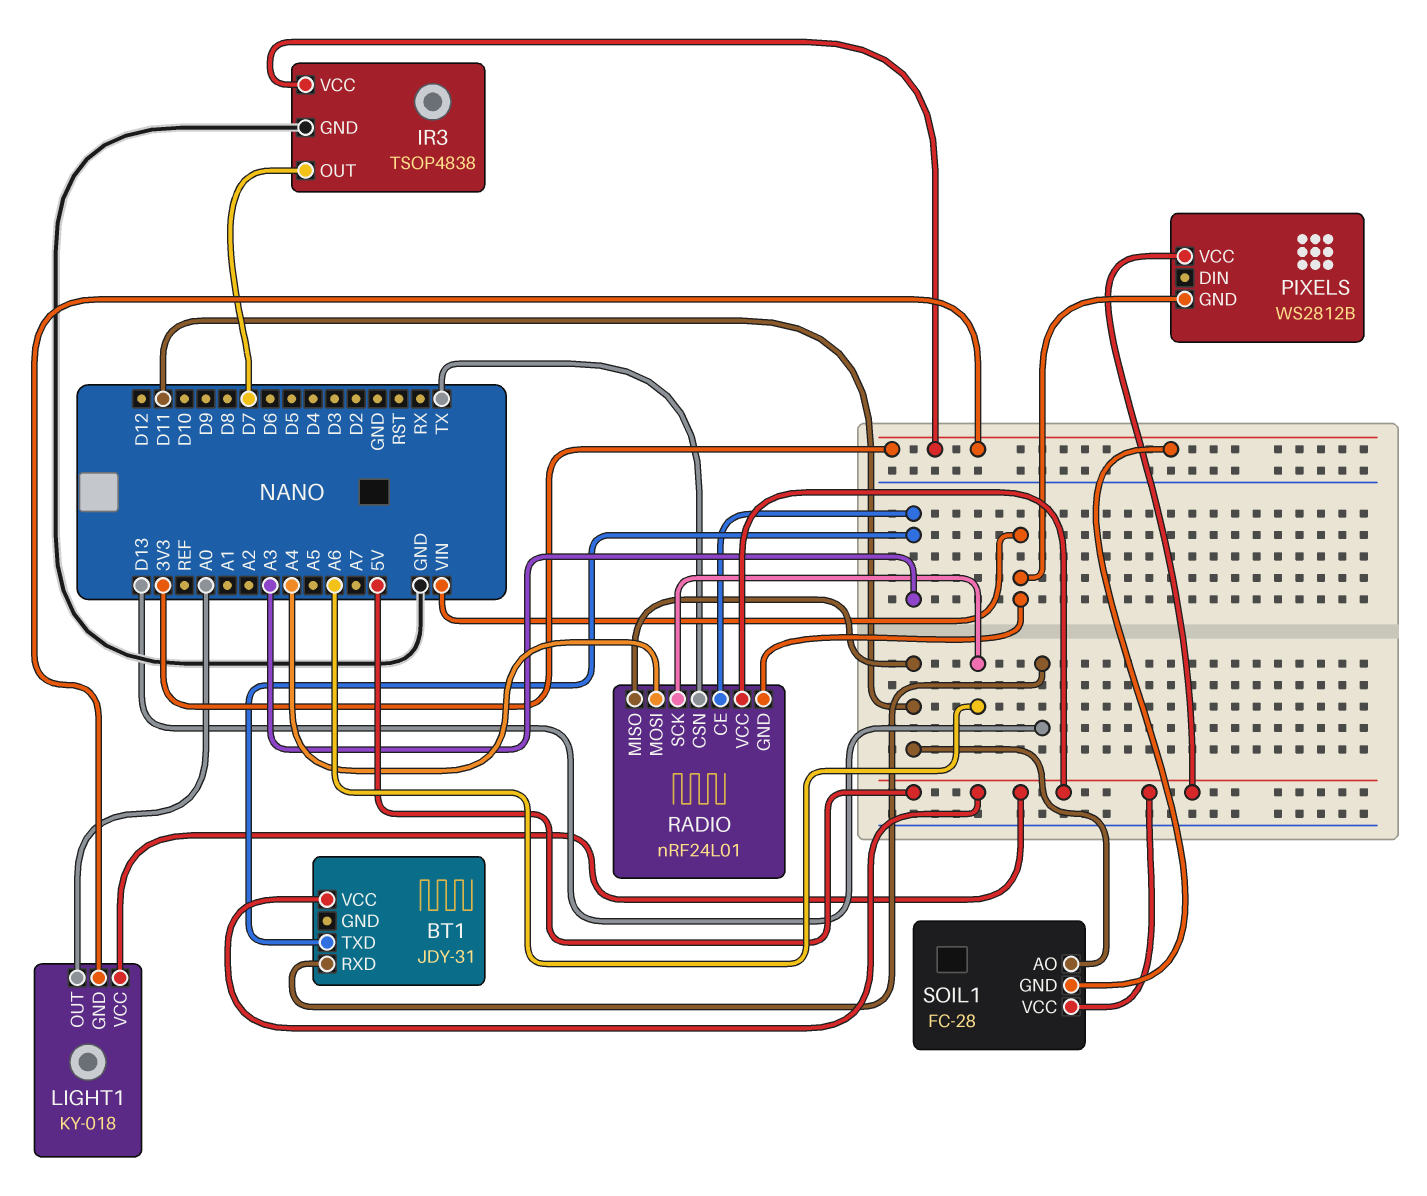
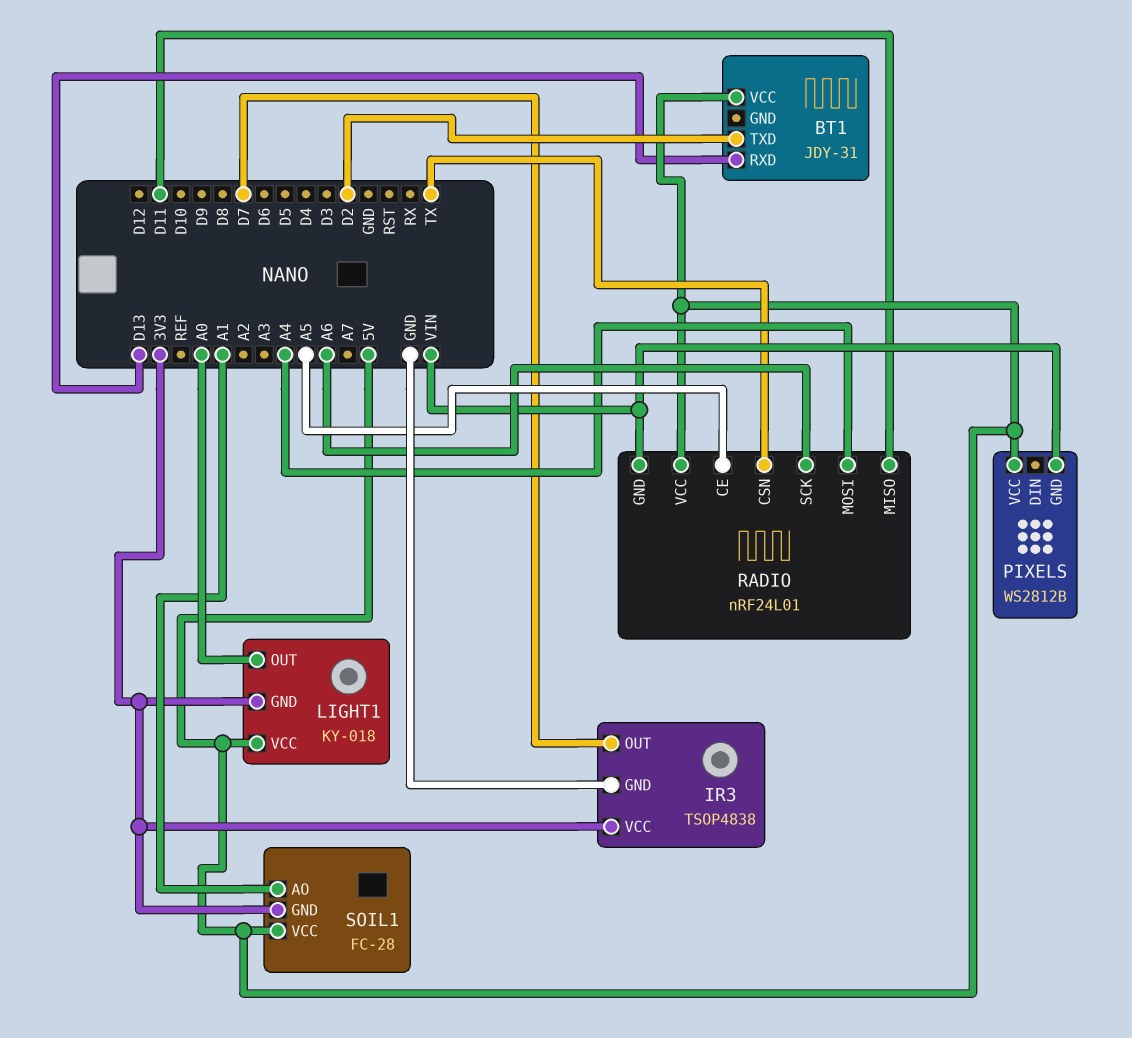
BT1 pin TXD: A3 -> D2
RADIO pin CE: A3 -> A5
SOIL1 pin AO: D11 -> A1

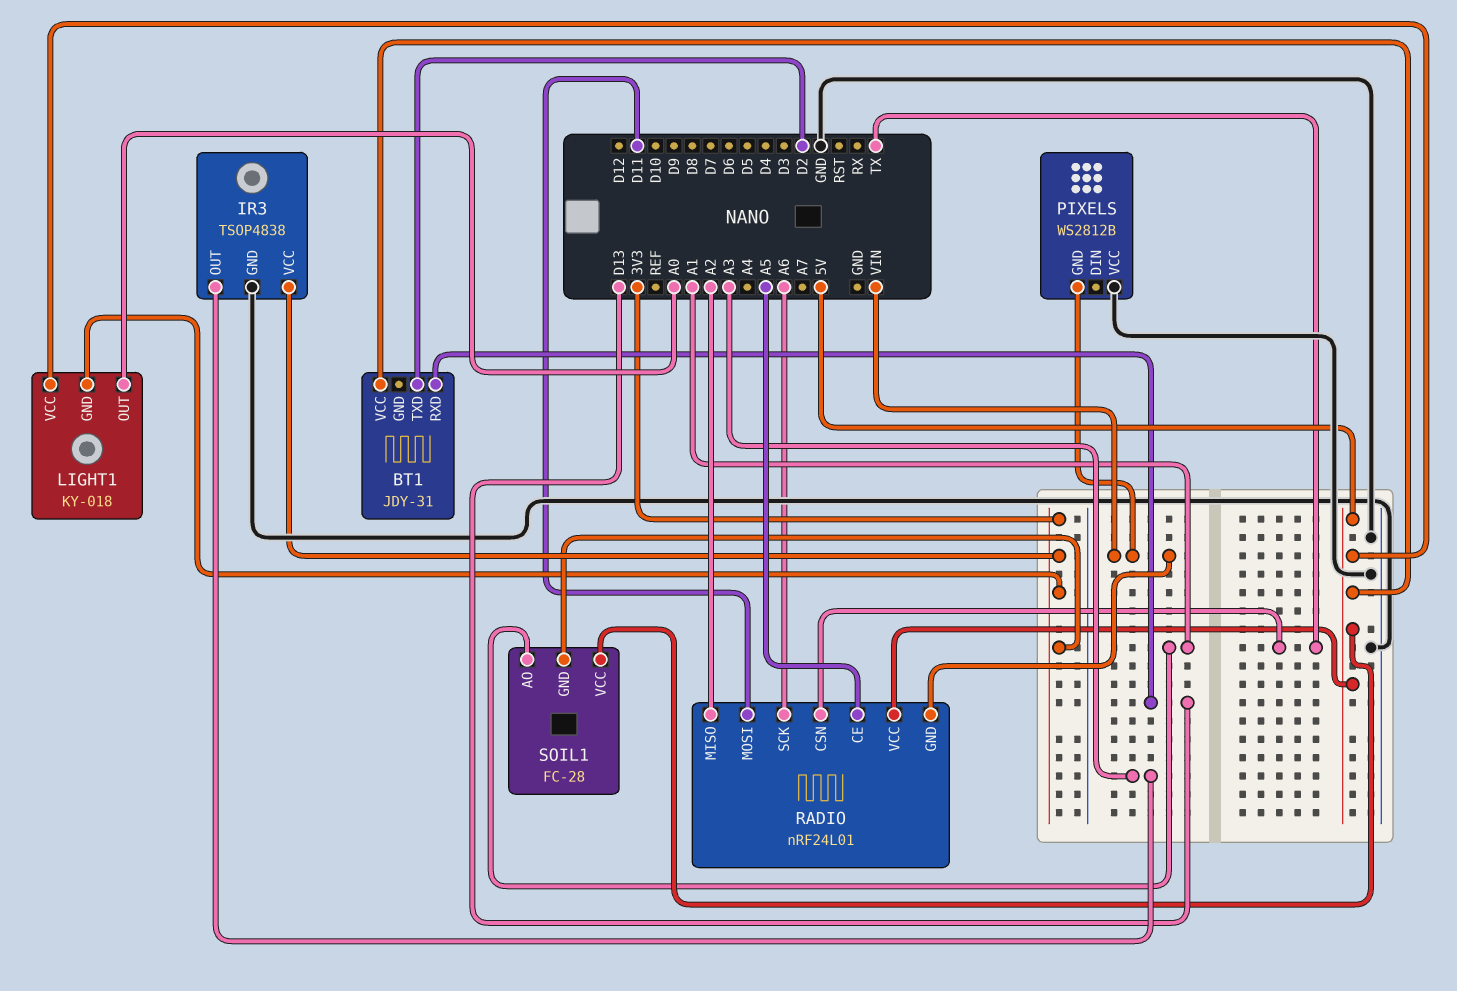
IR3 pin OUT: D7 -> A3
PIXELS pin VCC: 5V -> GND
RADIO pin MISO: D11 -> A2
RADIO pin MOSI: A4 -> D11

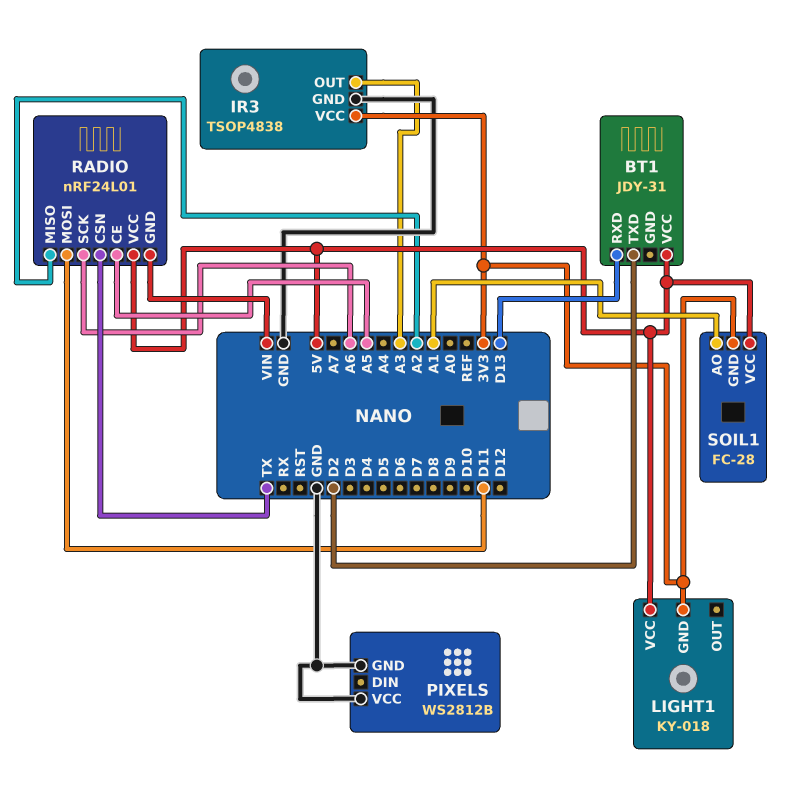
LIGHT1 pin OUT: A0 -> none
PIXELS pin GND: VIN -> GND

